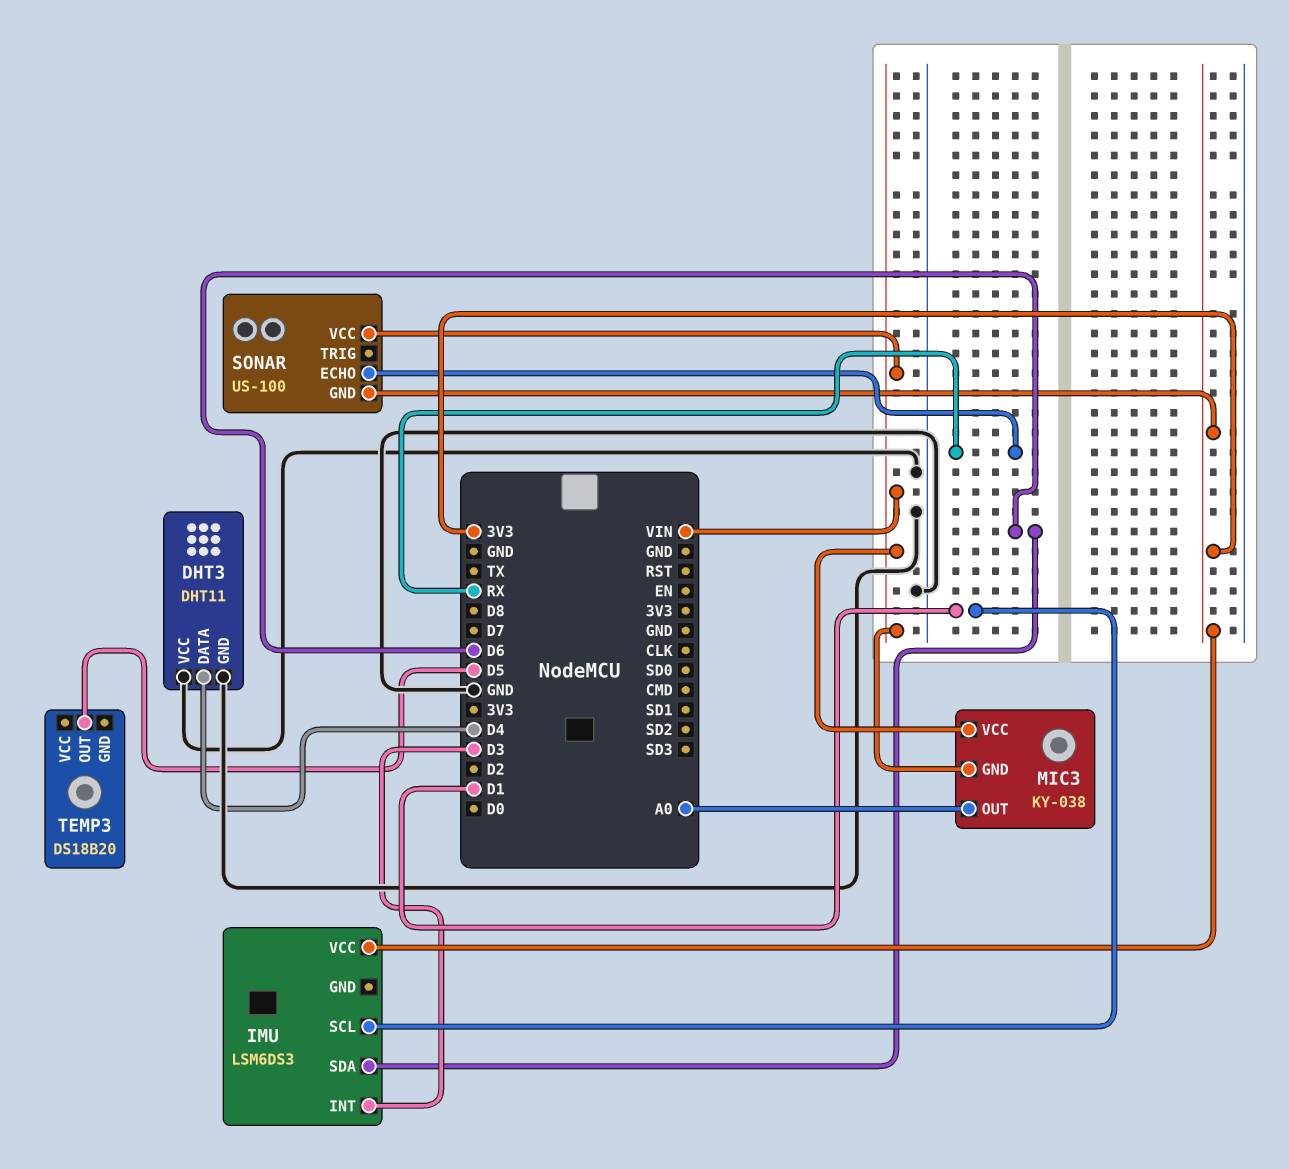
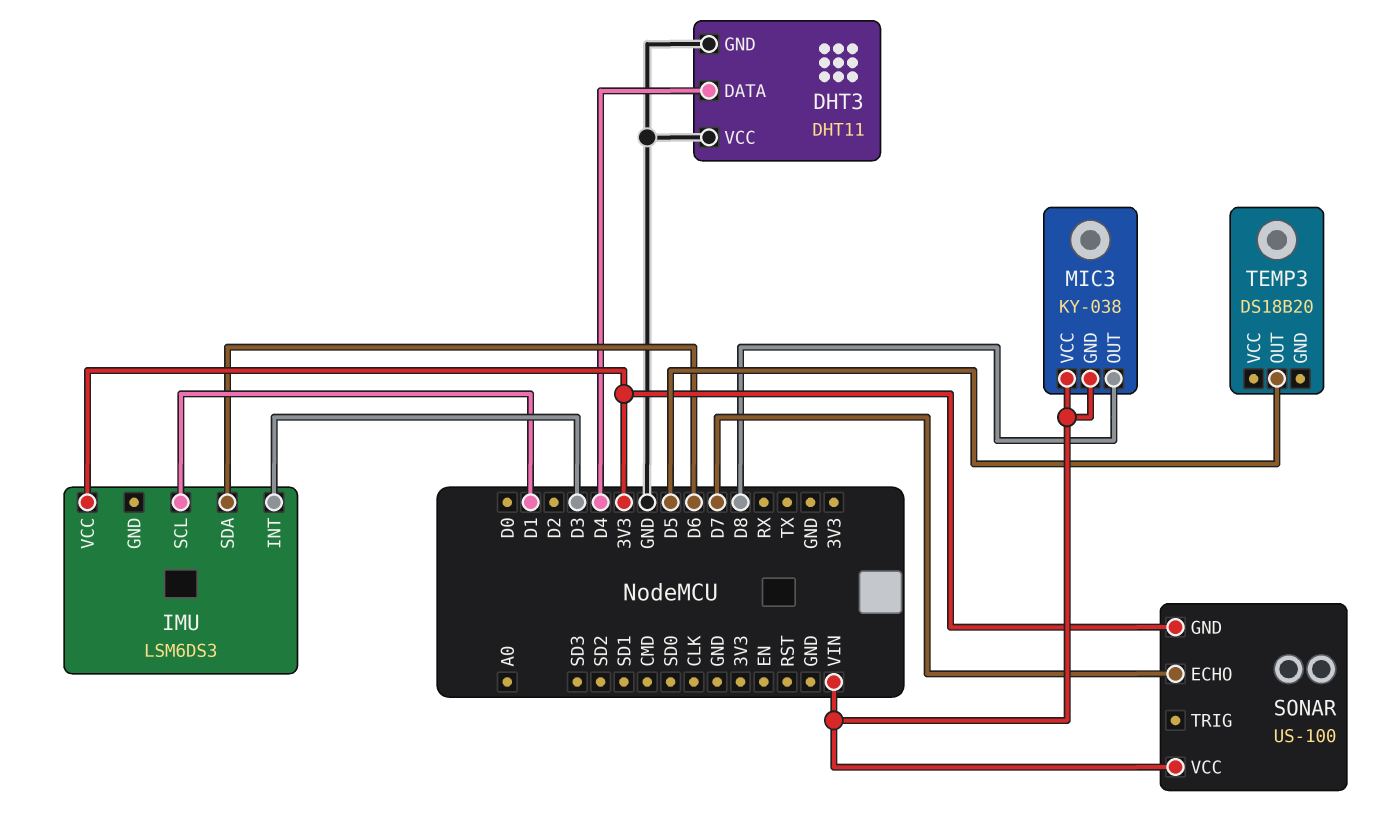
MIC3 pin OUT: A0 -> D8
SONAR pin ECHO: RX -> D7

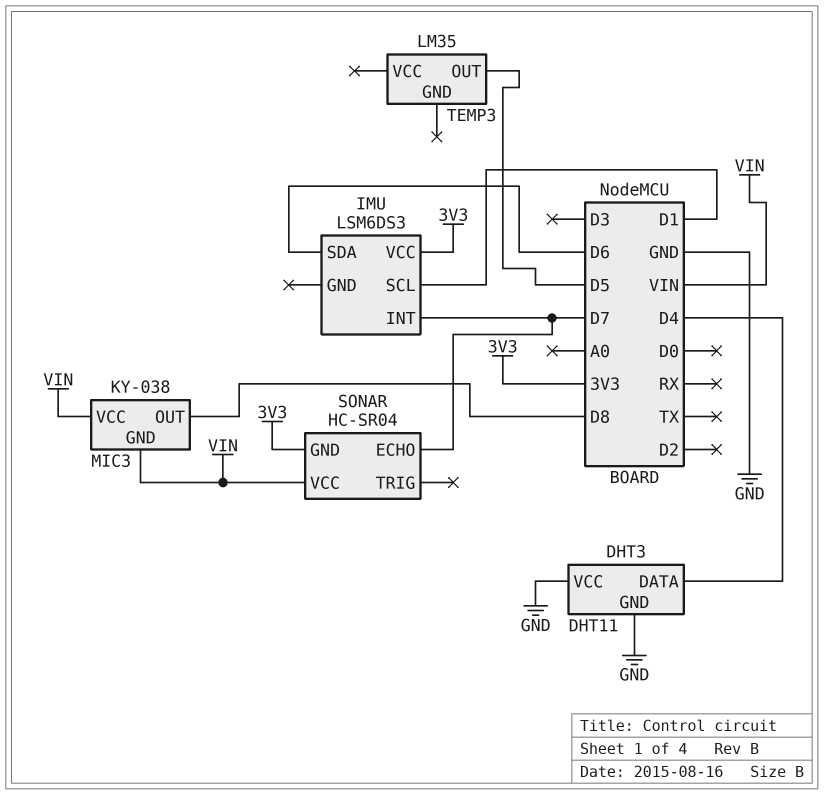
IMU pin INT: D3 -> D7
SONAR: US-100 -> HC-SR04
TEMP3: DS18B20 -> LM35

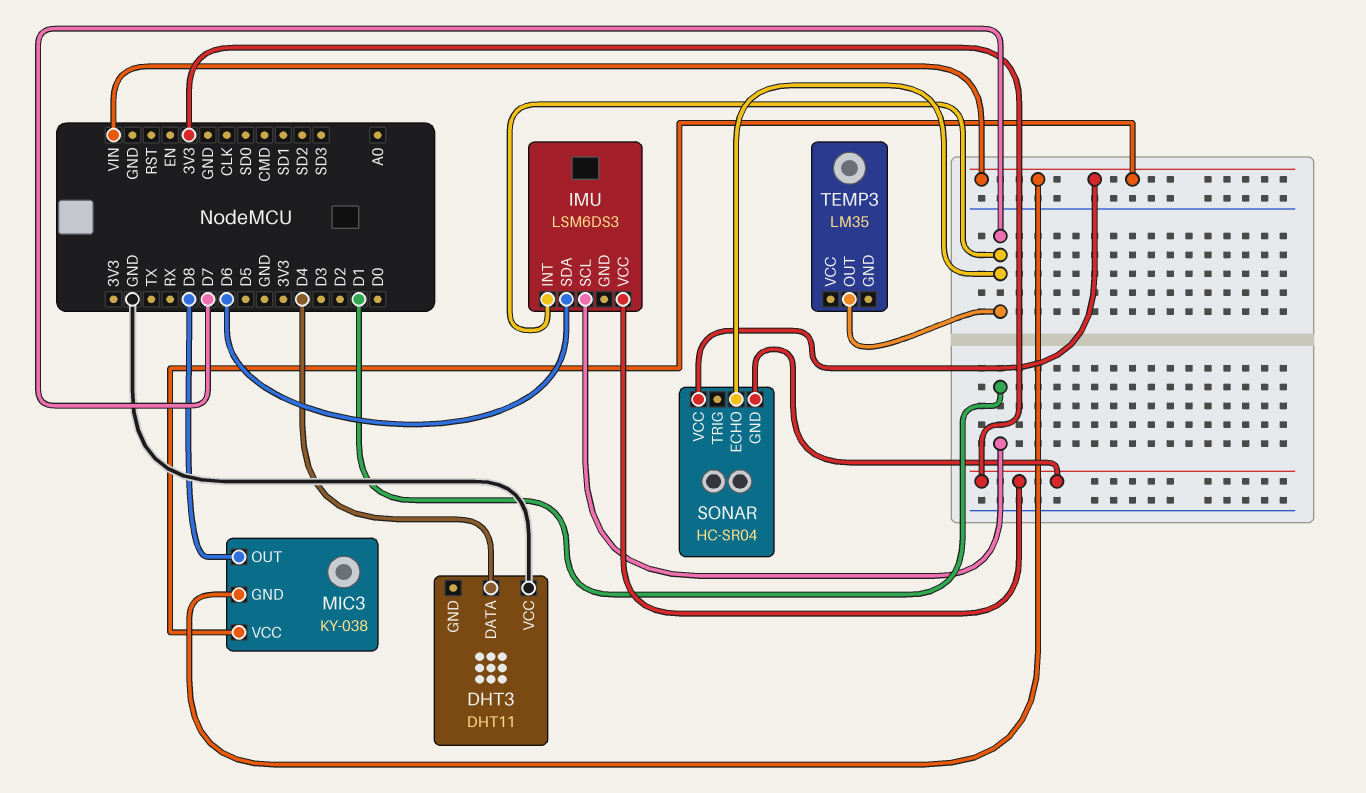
DHT3 pin GND: GND -> none
TEMP3 pin OUT: D5 -> D7

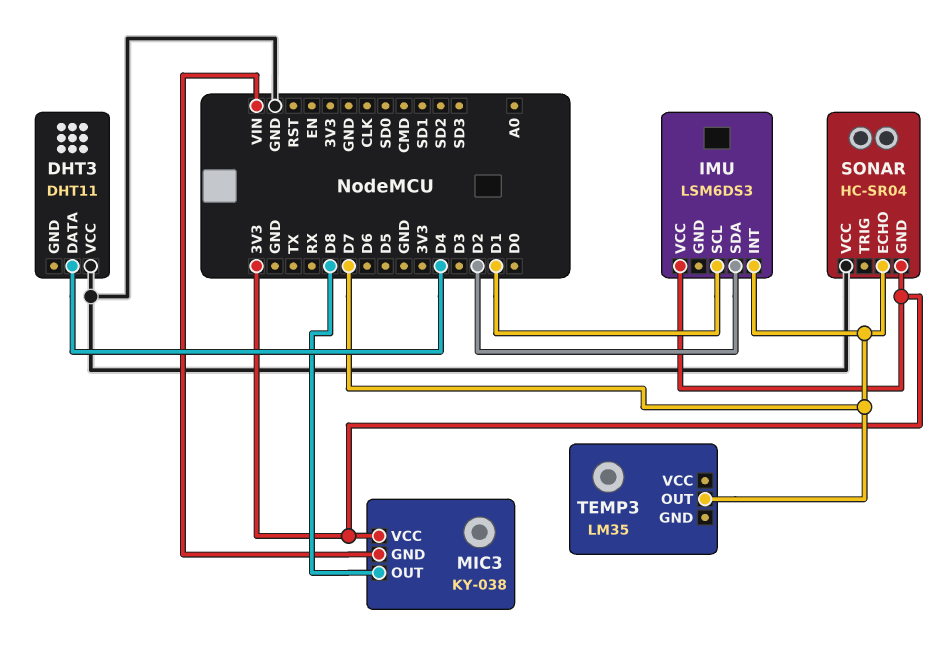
IMU pin SDA: D6 -> D2
MIC3 pin VCC: VIN -> 3V3
SONAR pin VCC: VIN -> GND

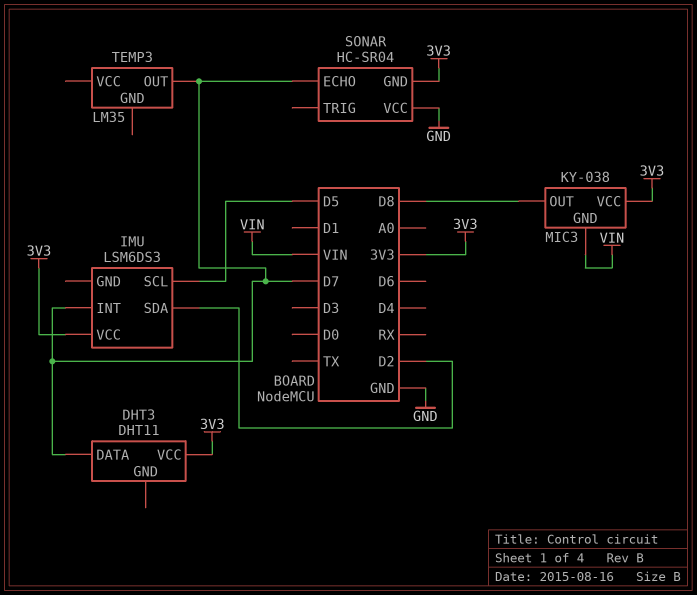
DHT3 pin DATA: D4 -> D7
DHT3 pin VCC: GND -> 3V3
IMU pin SCL: D1 -> D5

